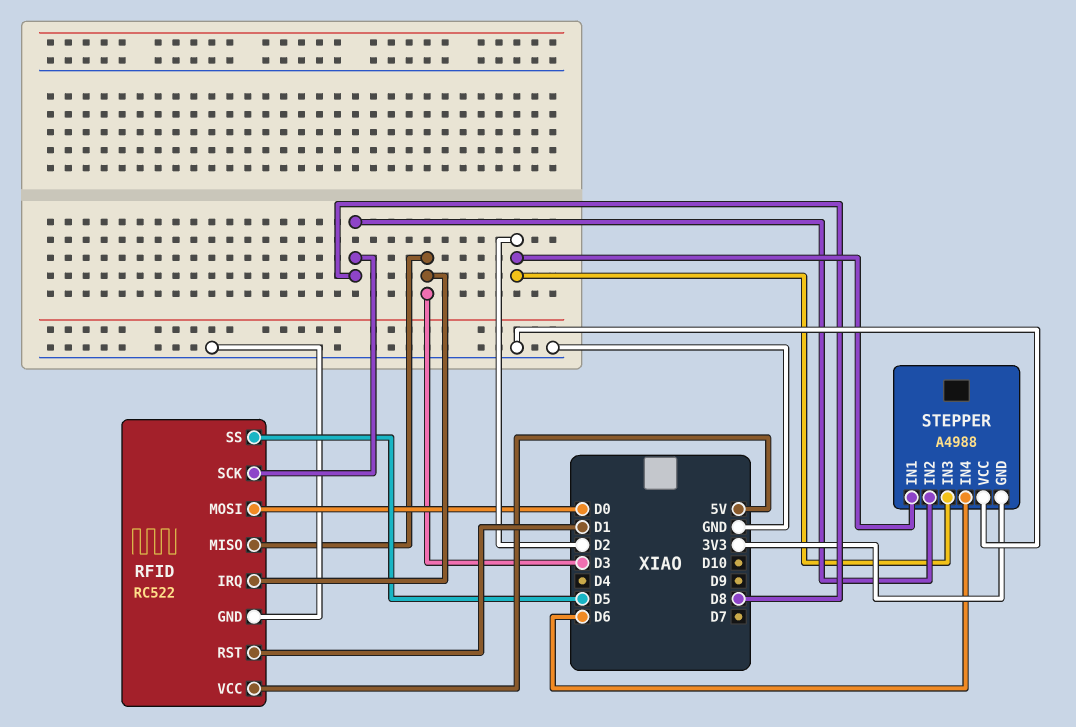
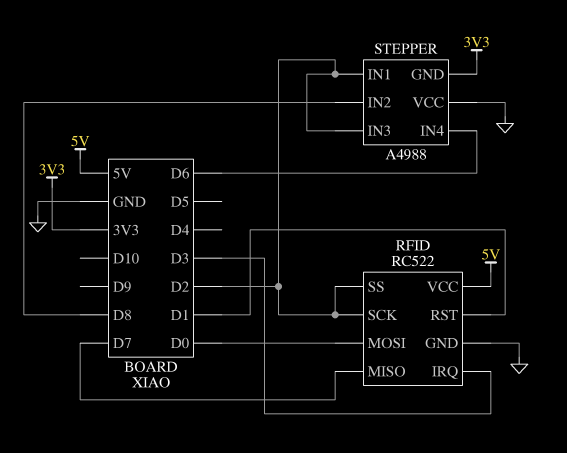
RFID pin MISO: D3 -> D7
RFID pin SCK: D8 -> D2
RFID pin SS: D5 -> D2

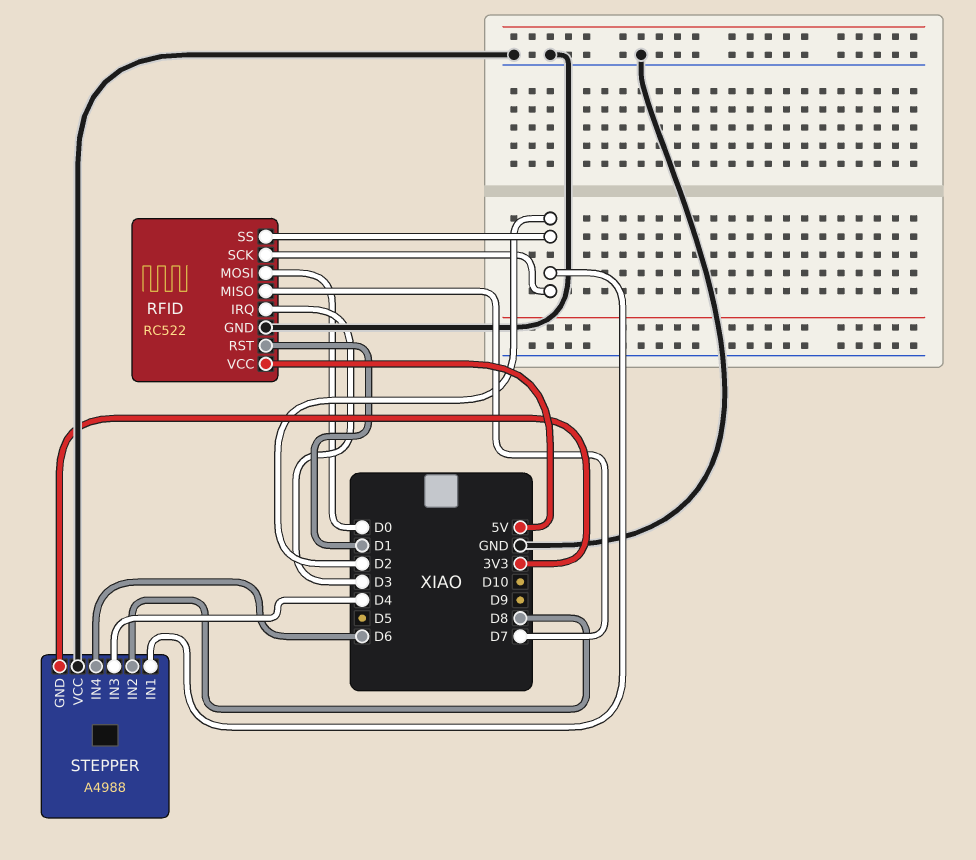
STEPPER pin IN3: D2 -> D4

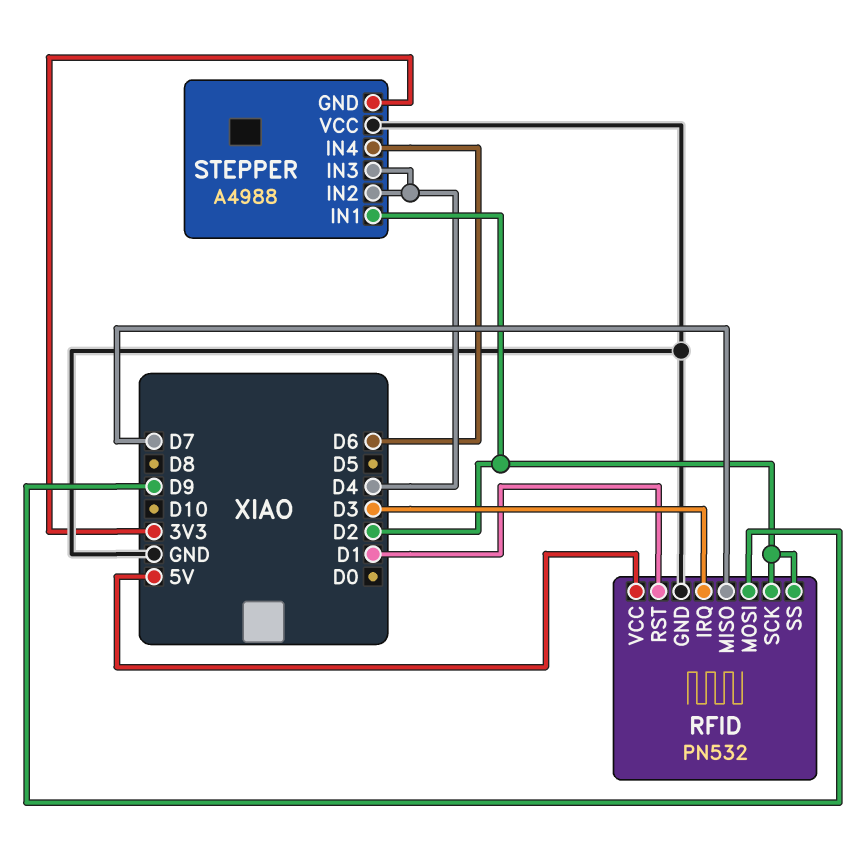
RFID: RC522 -> PN532
RFID pin MOSI: D0 -> D9
STEPPER pin IN2: D8 -> D4

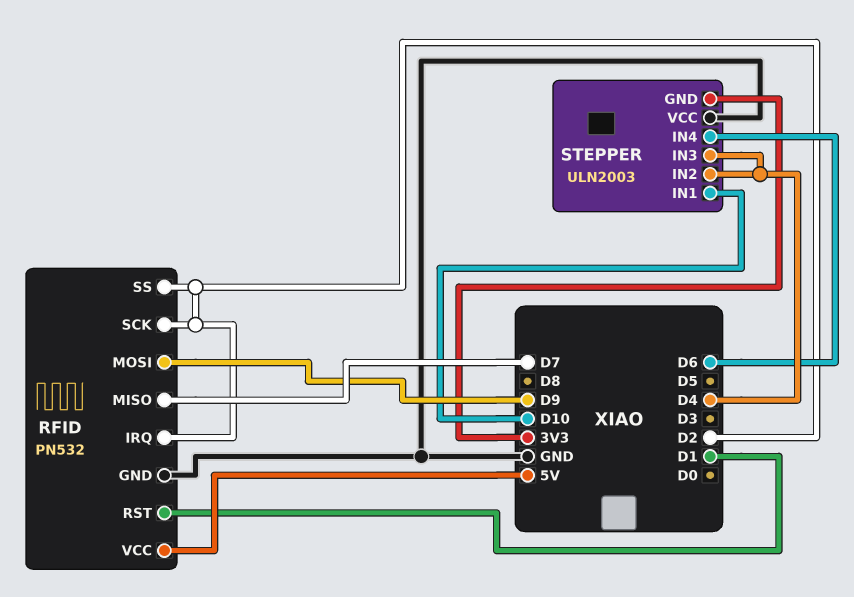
RFID pin IRQ: D3 -> D2
STEPPER: A4988 -> ULN2003
STEPPER pin IN1: D2 -> D10

